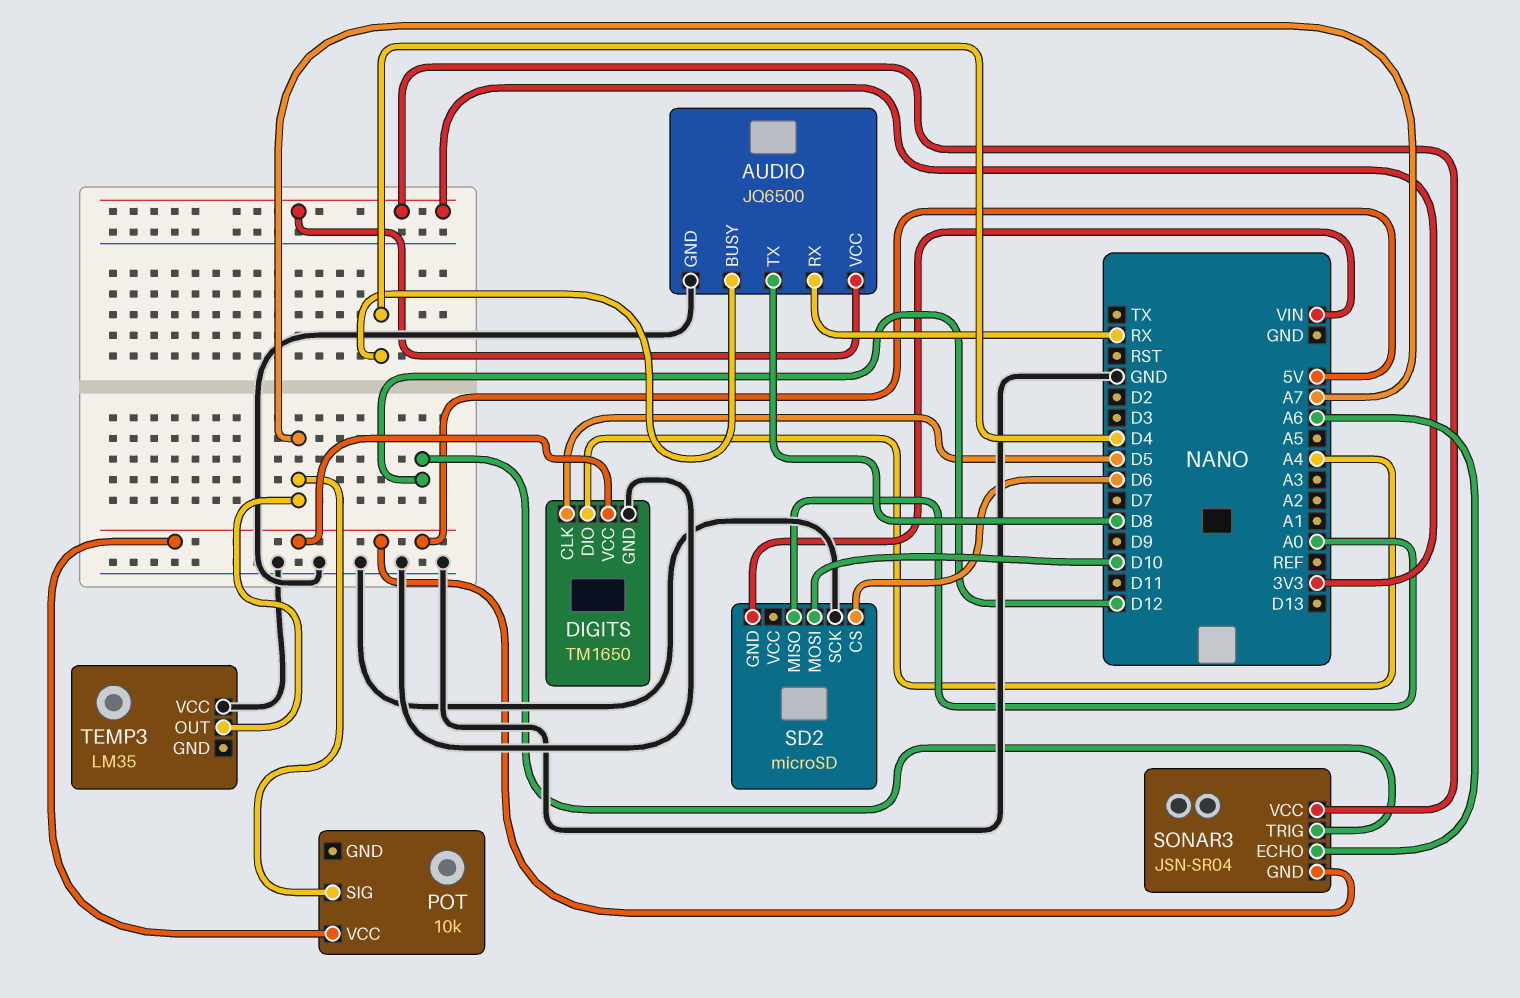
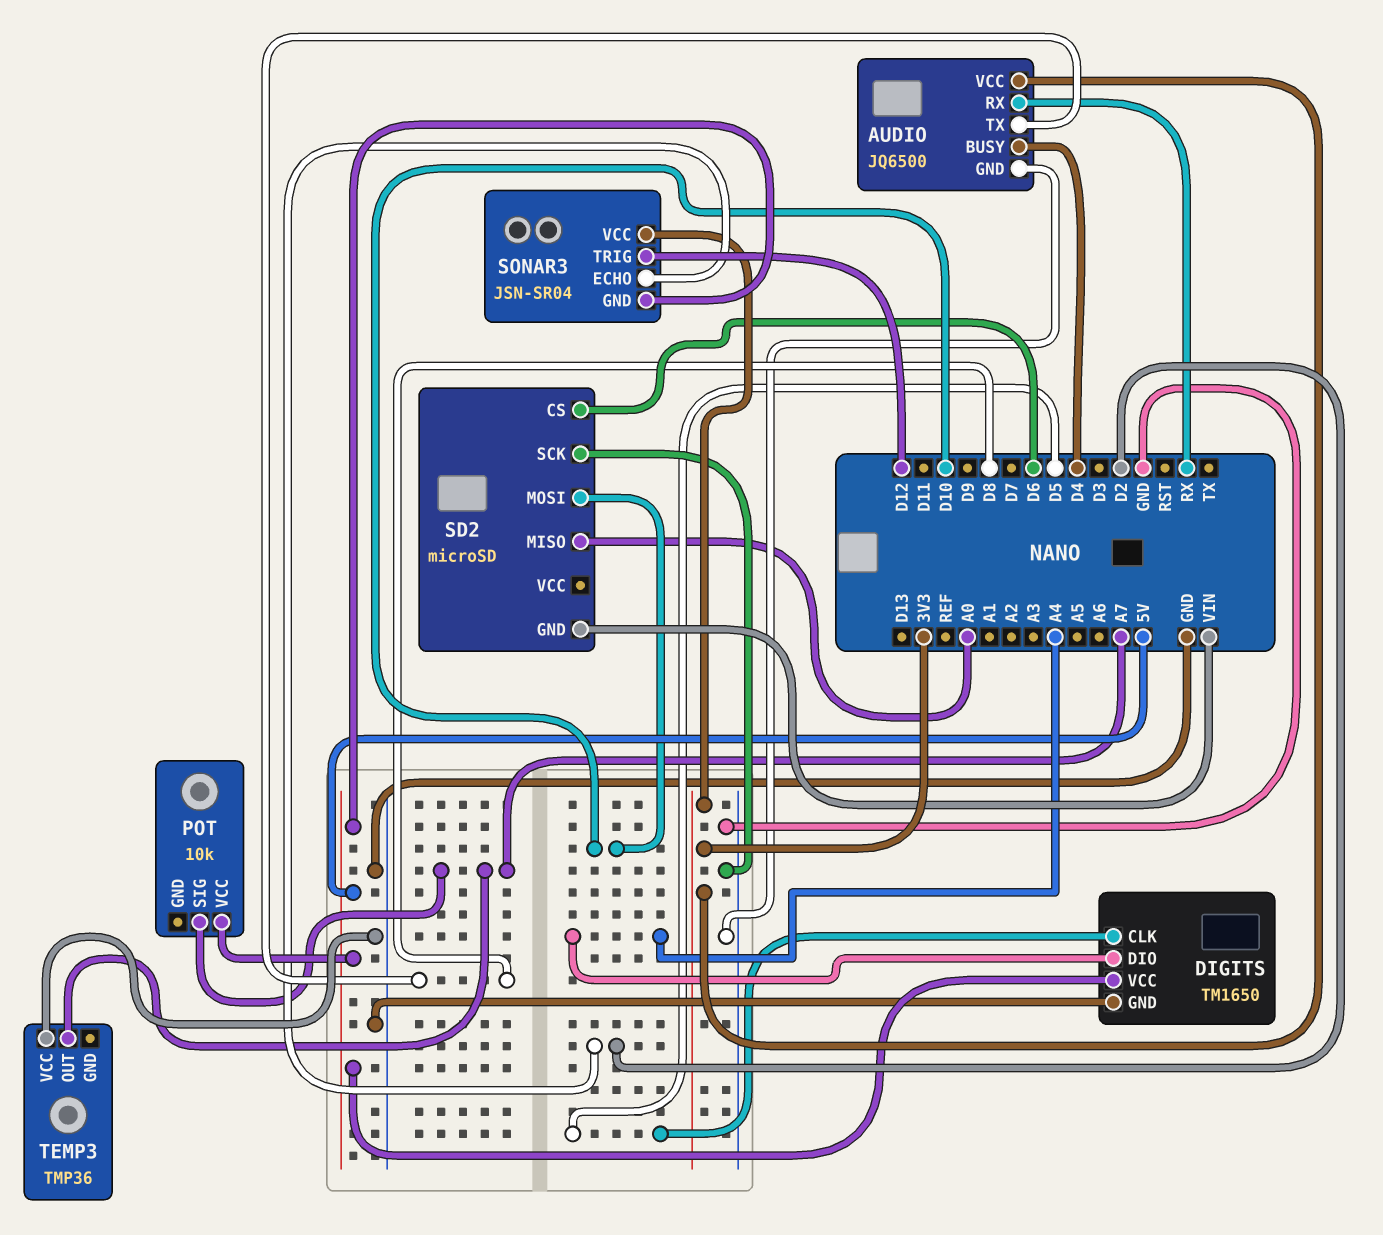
SONAR3 pin ECHO: A6 -> D2
TEMP3: LM35 -> TMP36

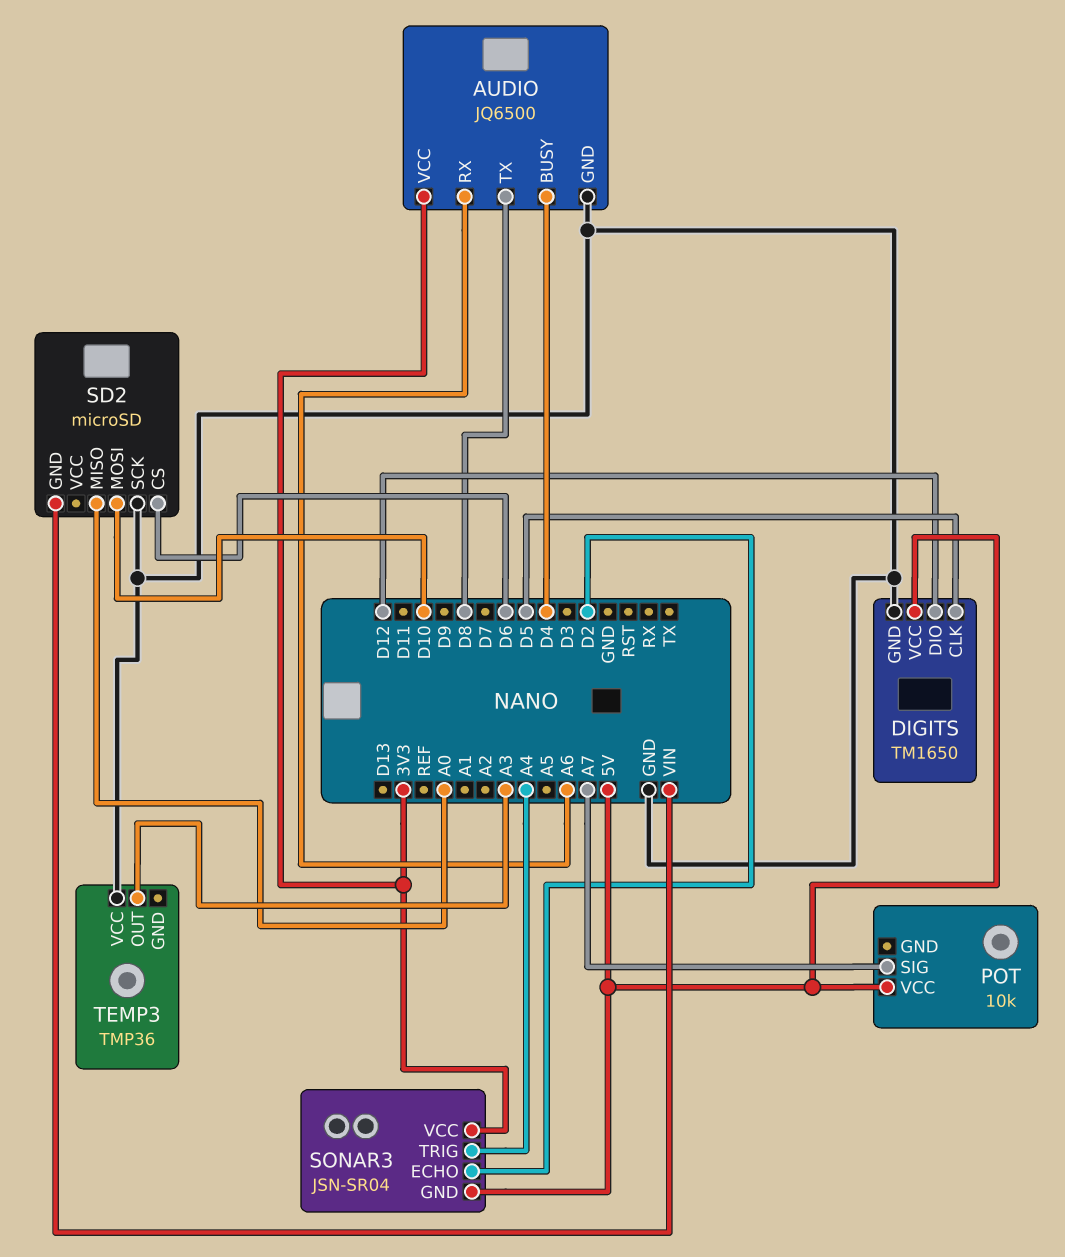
AUDIO pin RX: RX -> A6
DIGITS pin DIO: A4 -> D12
SONAR3 pin TRIG: D12 -> A4
TEMP3 pin OUT: A7 -> A3

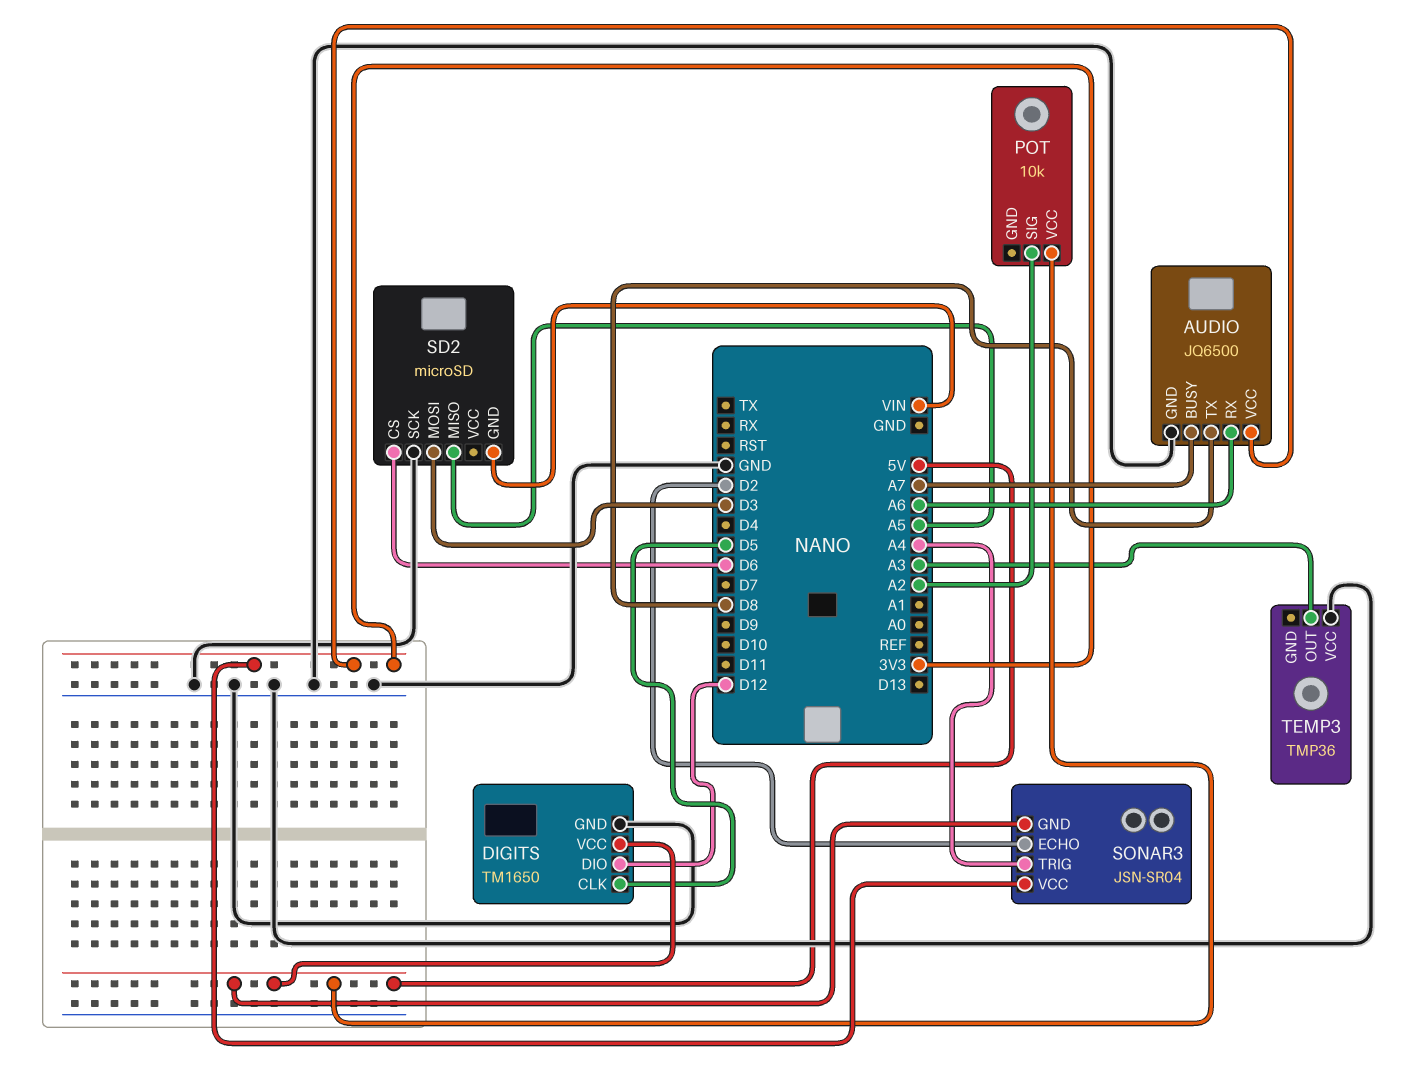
AUDIO pin BUSY: D4 -> A7
POT pin SIG: A7 -> A2
SD2 pin MISO: A0 -> A5
SD2 pin MOSI: D10 -> D3

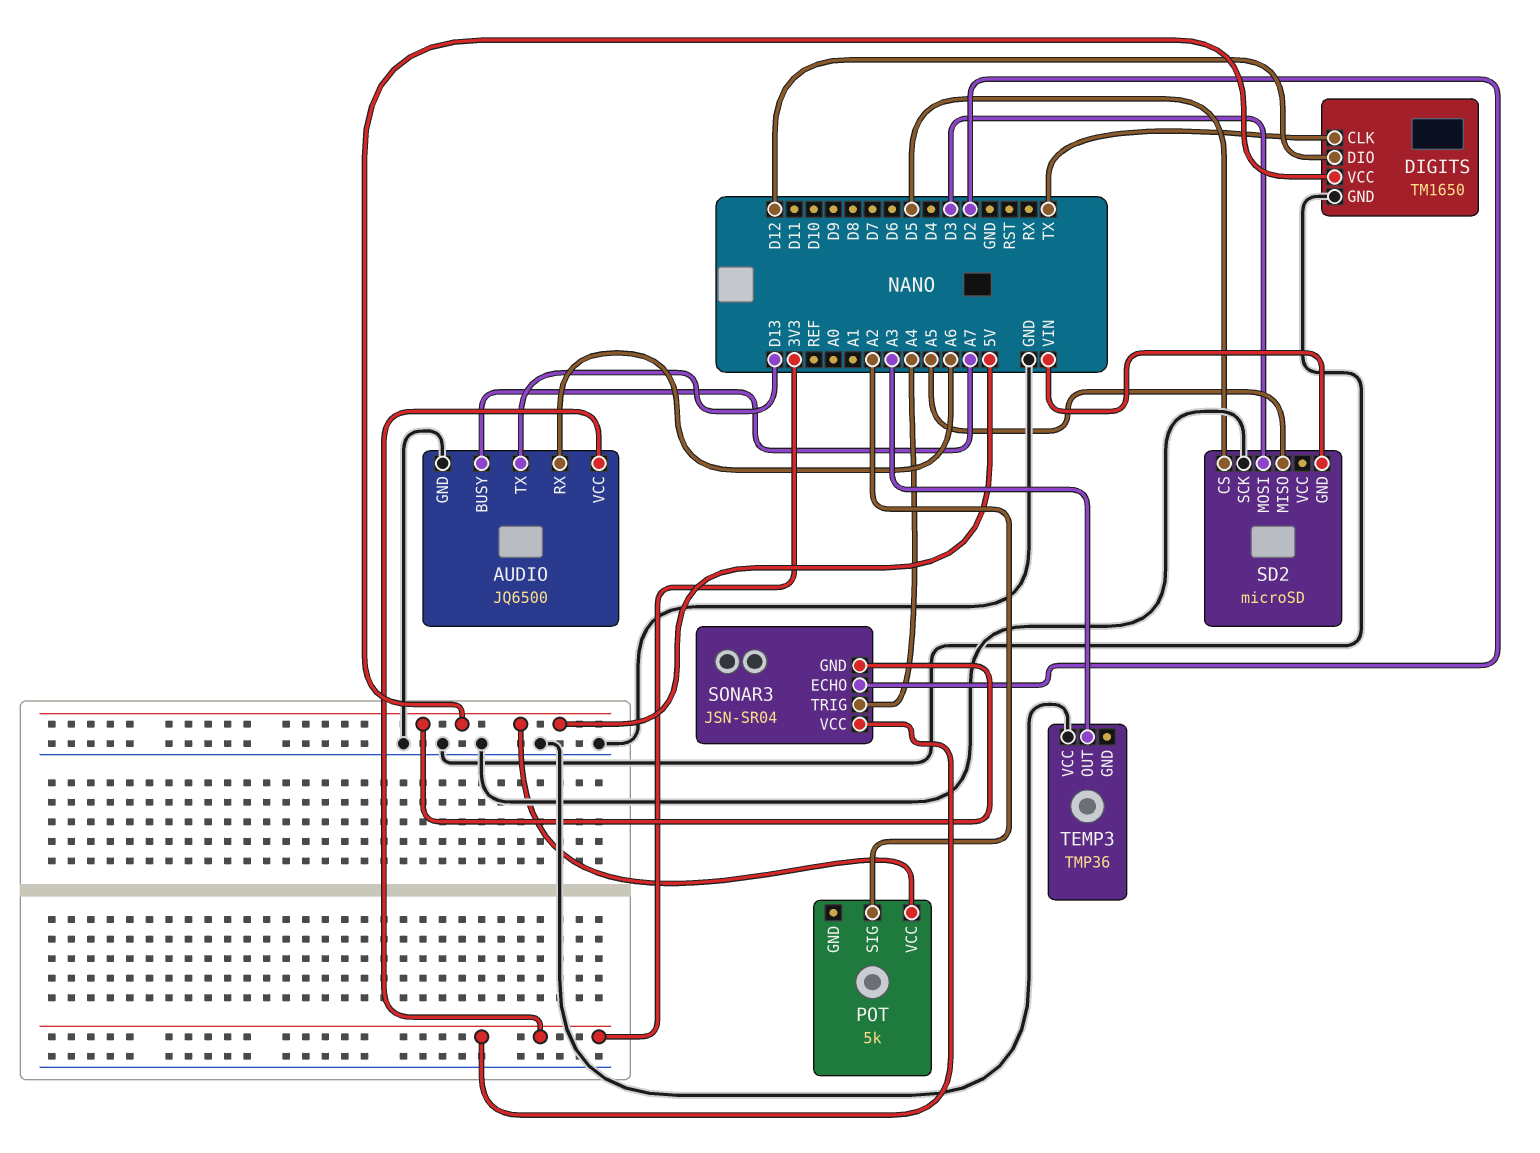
AUDIO pin TX: D8 -> D13
DIGITS pin CLK: D5 -> TX
POT: 10k -> 5k
SD2 pin CS: D6 -> D5

